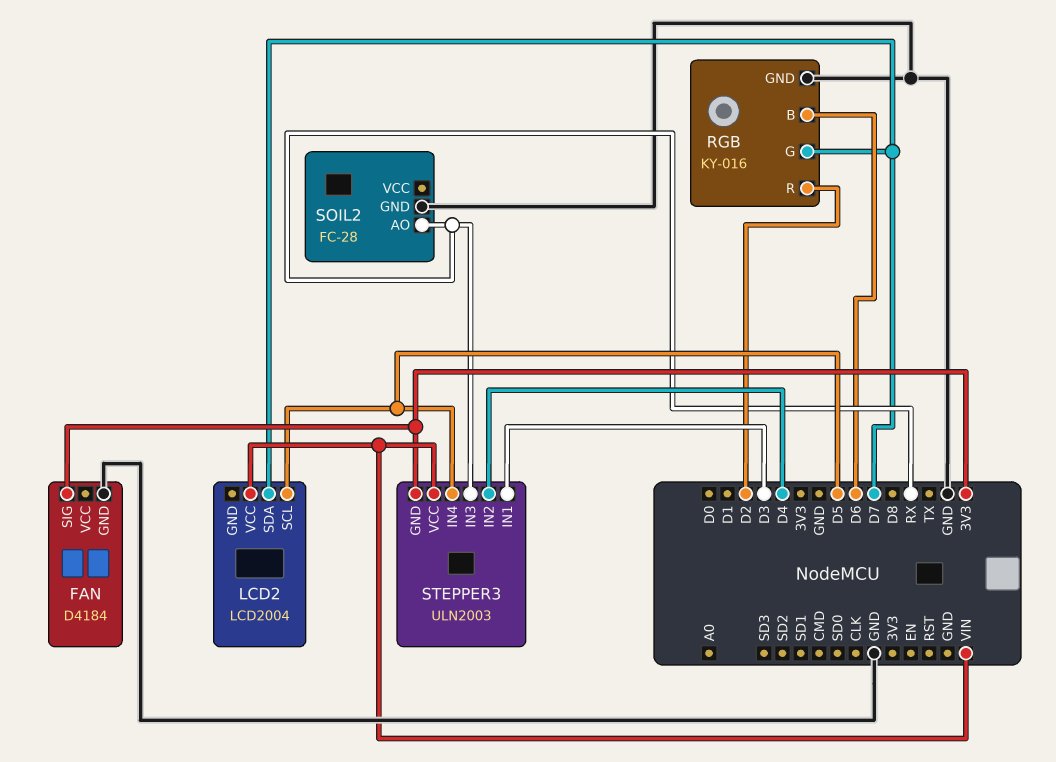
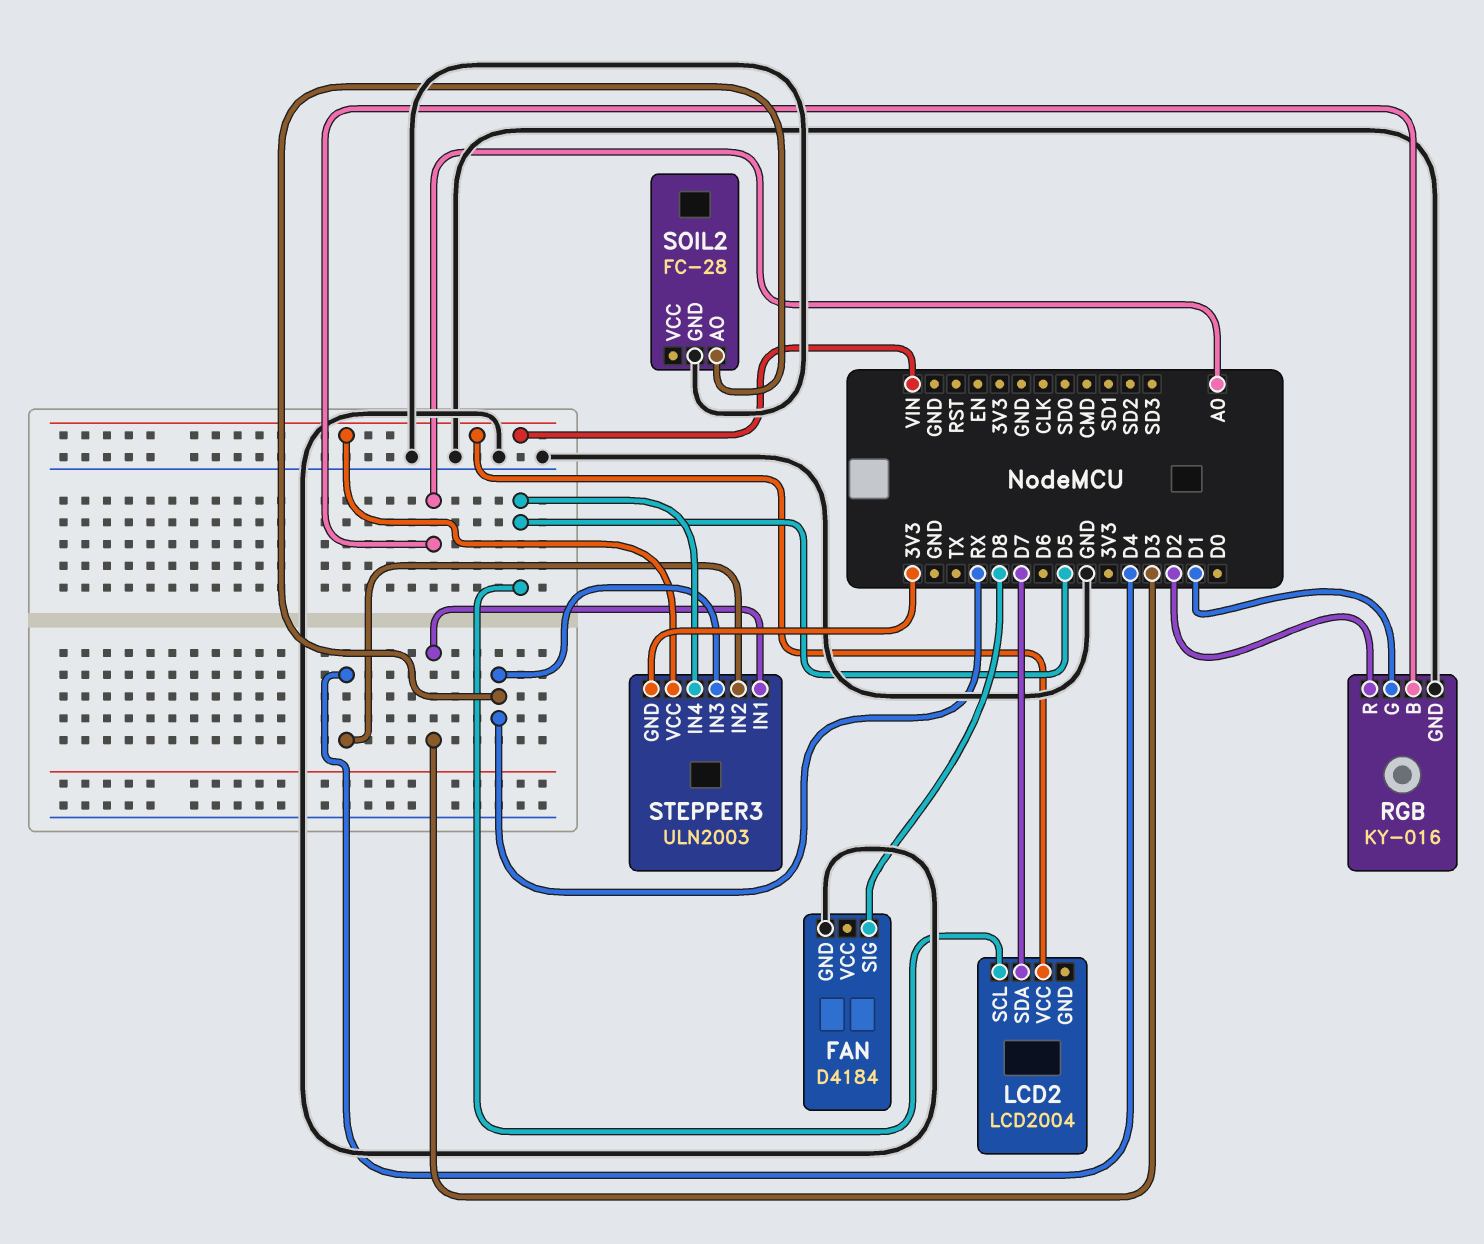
FAN pin SIG: 3V3 -> D8
RGB pin B: D6 -> A0
RGB pin G: D7 -> D1

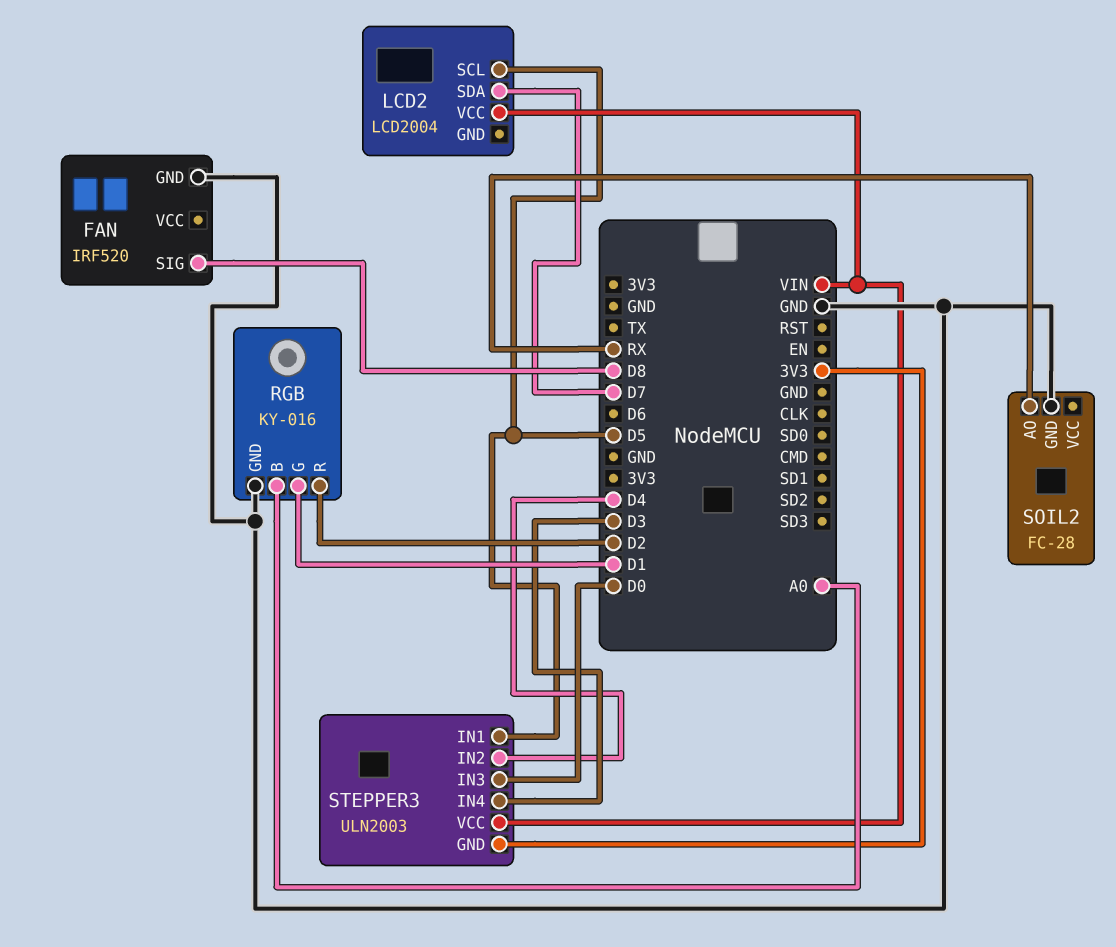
FAN: D4184 -> IRF520
STEPPER3 pin IN1: D3 -> D5
STEPPER3 pin IN3: RX -> D0
STEPPER3 pin IN4: D5 -> D3

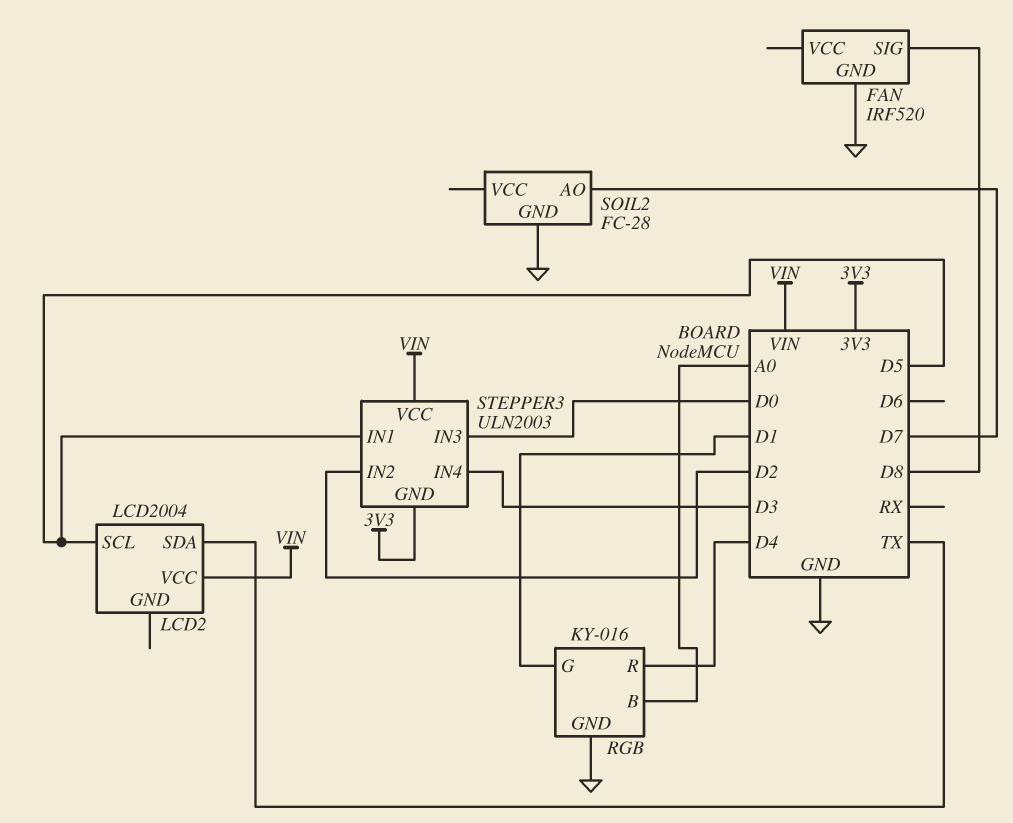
LCD2 pin SDA: D7 -> TX
RGB pin R: D2 -> D4
SOIL2 pin AO: RX -> D7
STEPPER3 pin IN2: D4 -> D2

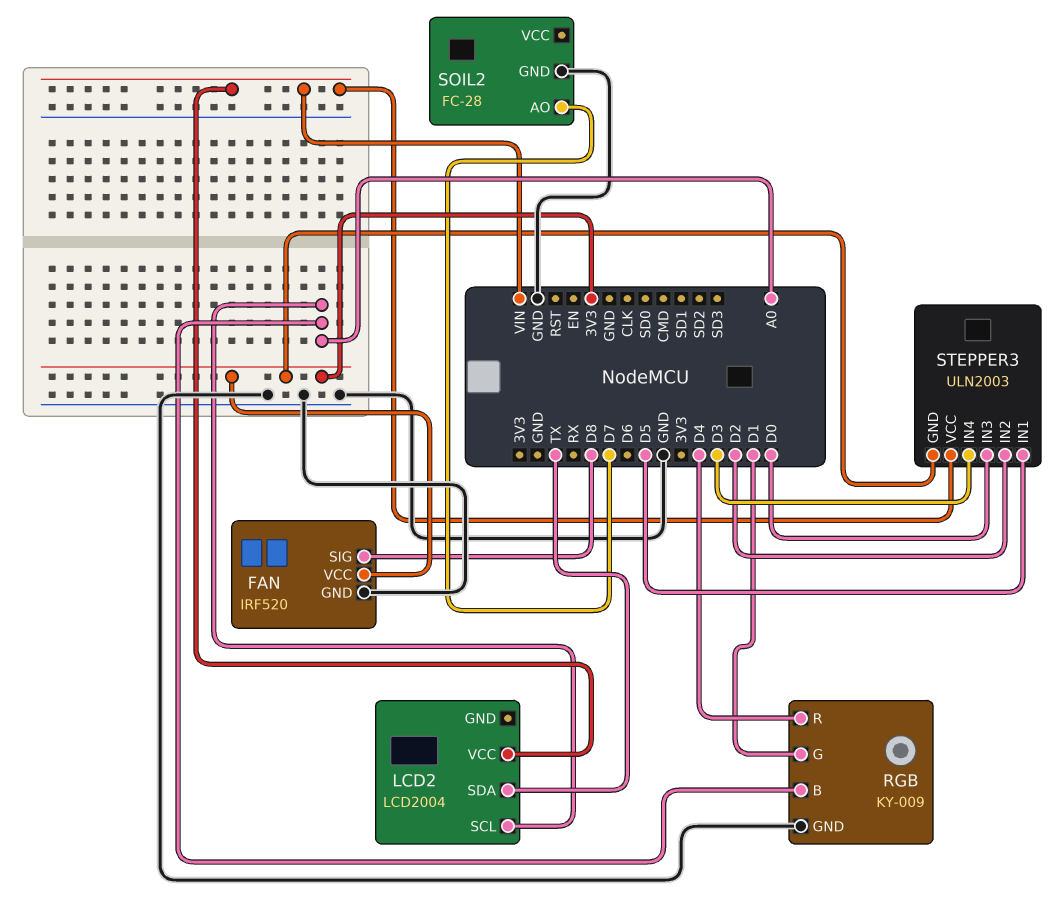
FAN pin VCC: none -> 3V3
LCD2 pin SCL: D5 -> A0
RGB: KY-016 -> KY-009

